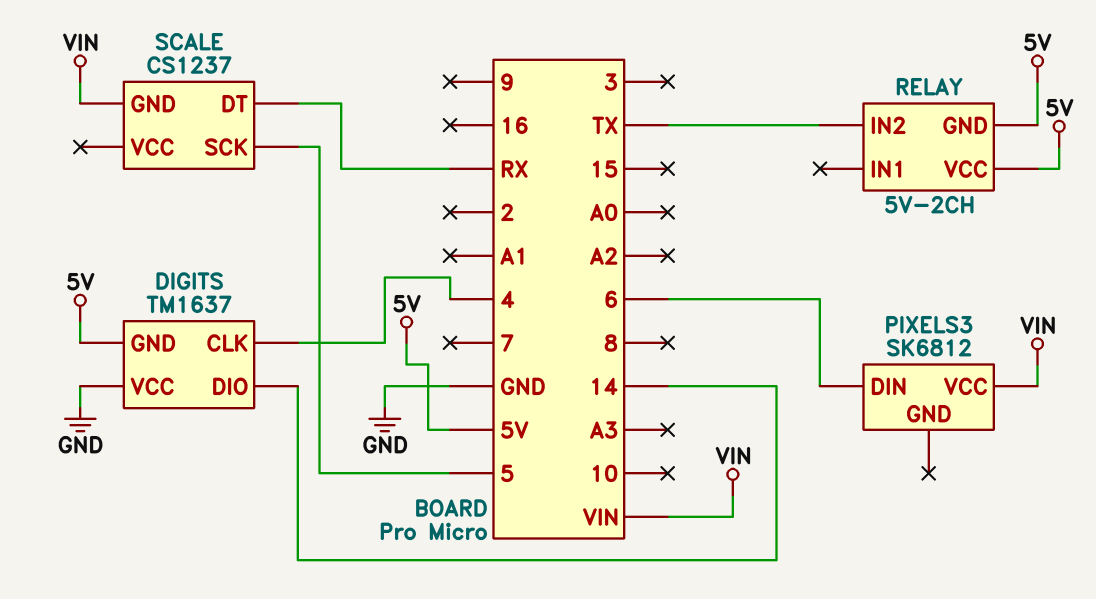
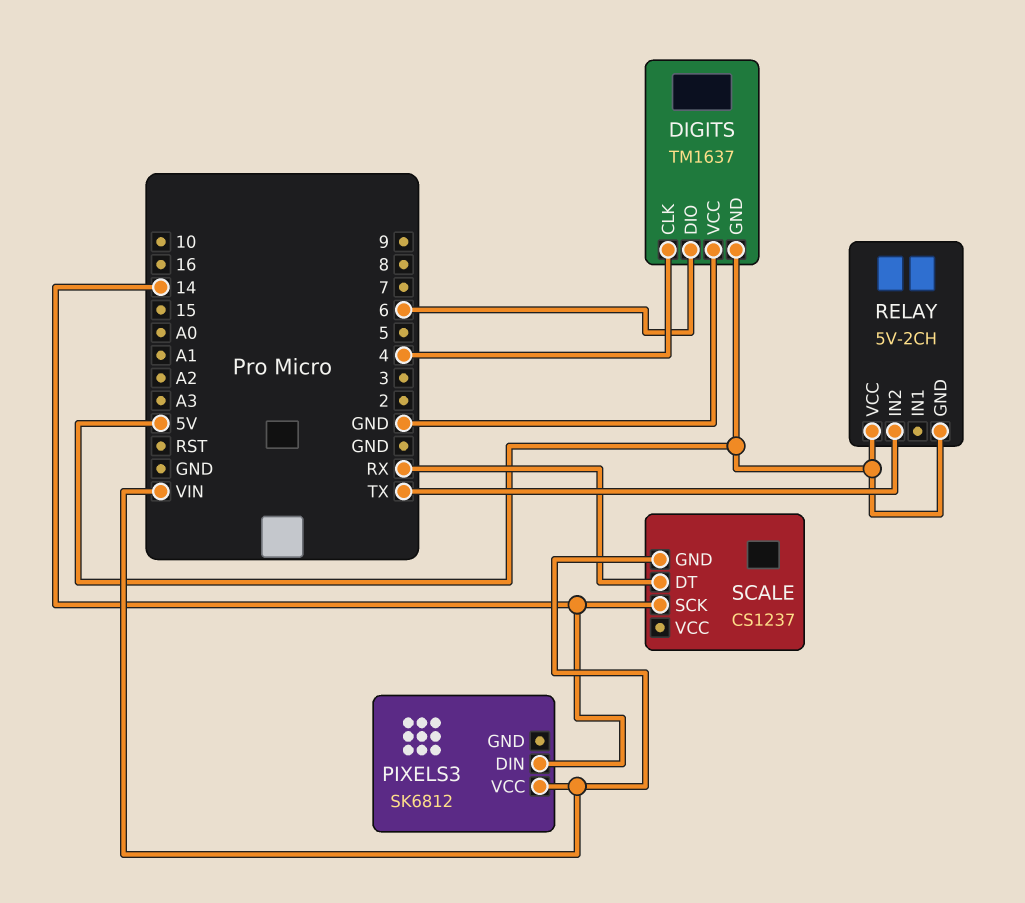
DIGITS pin DIO: 14 -> 6
PIXELS3 pin DIN: 6 -> 14
SCALE pin SCK: 5 -> 14

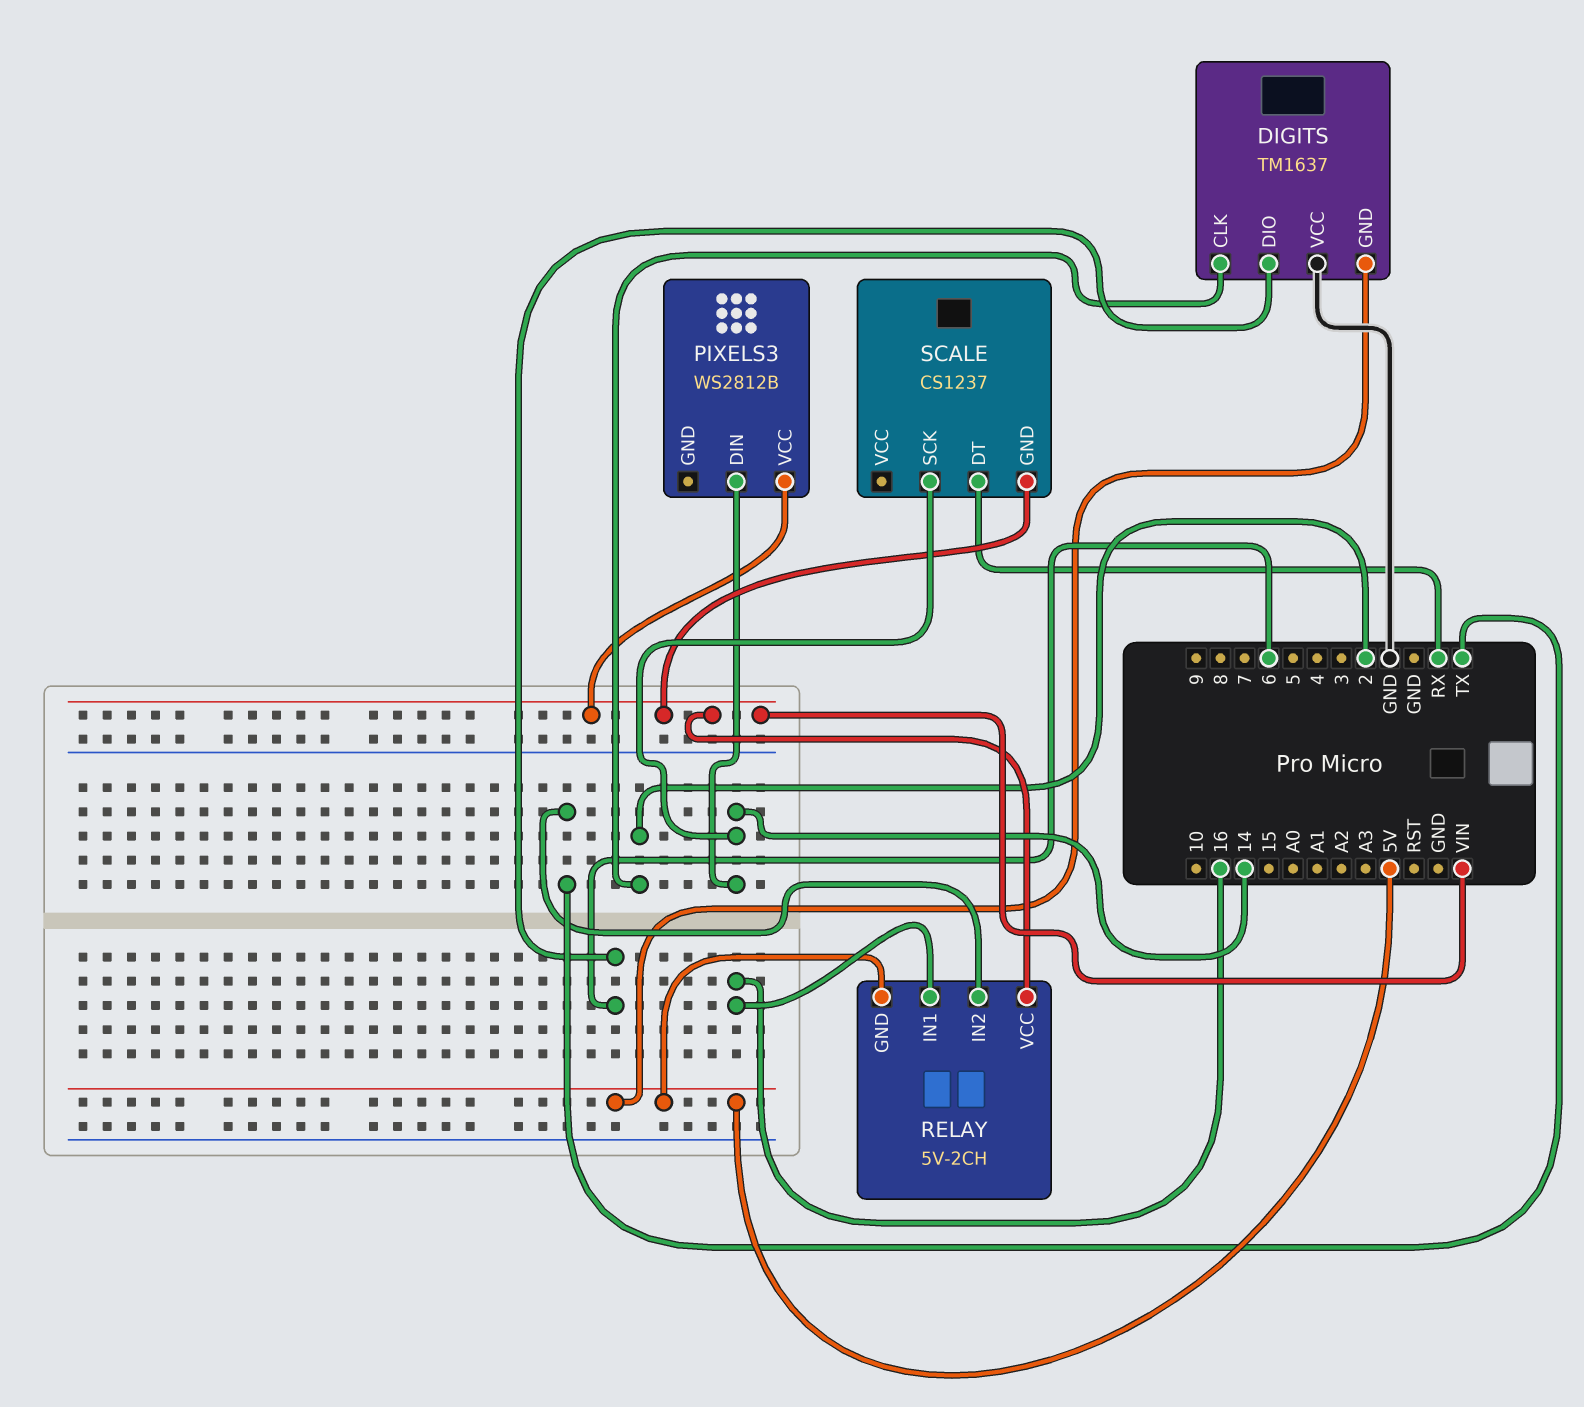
DIGITS pin CLK: 4 -> 2
PIXELS3: SK6812 -> WS2812B
RELAY pin IN1: none -> 16
RELAY pin VCC: 5V -> VIN

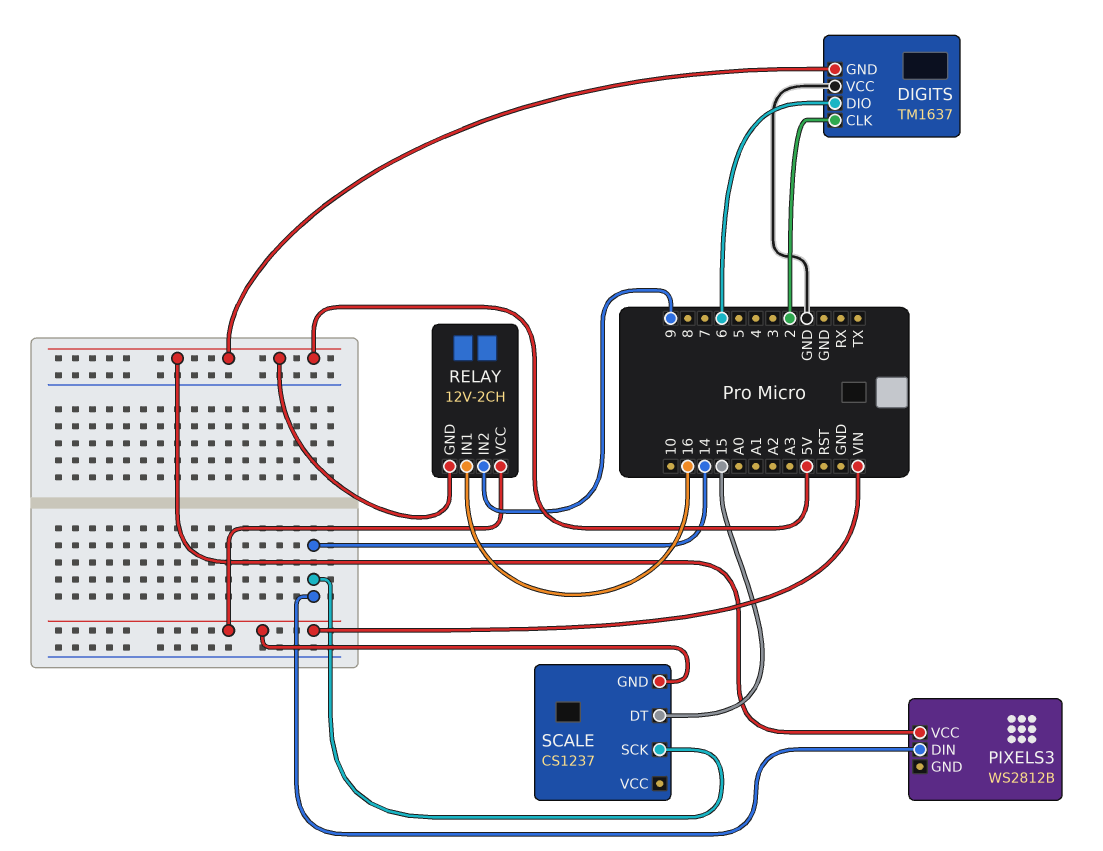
PIXELS3 pin VCC: VIN -> 5V
RELAY: 5V-2CH -> 12V-2CH
RELAY pin IN2: TX -> 9
SCALE pin DT: RX -> 15

